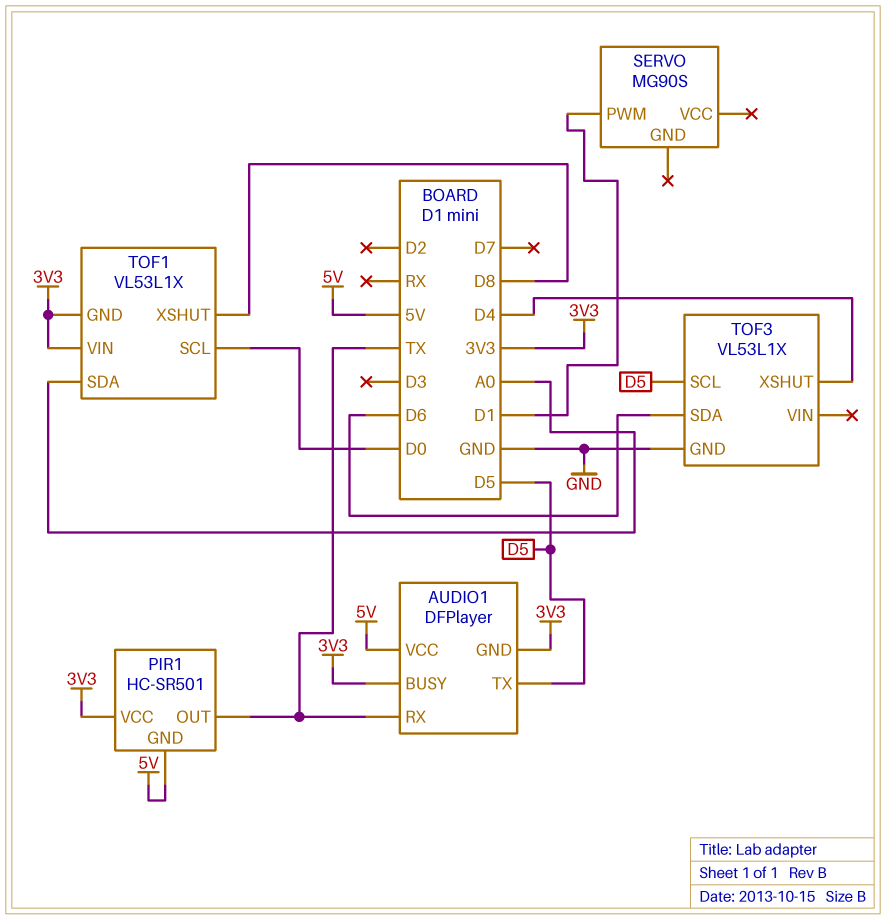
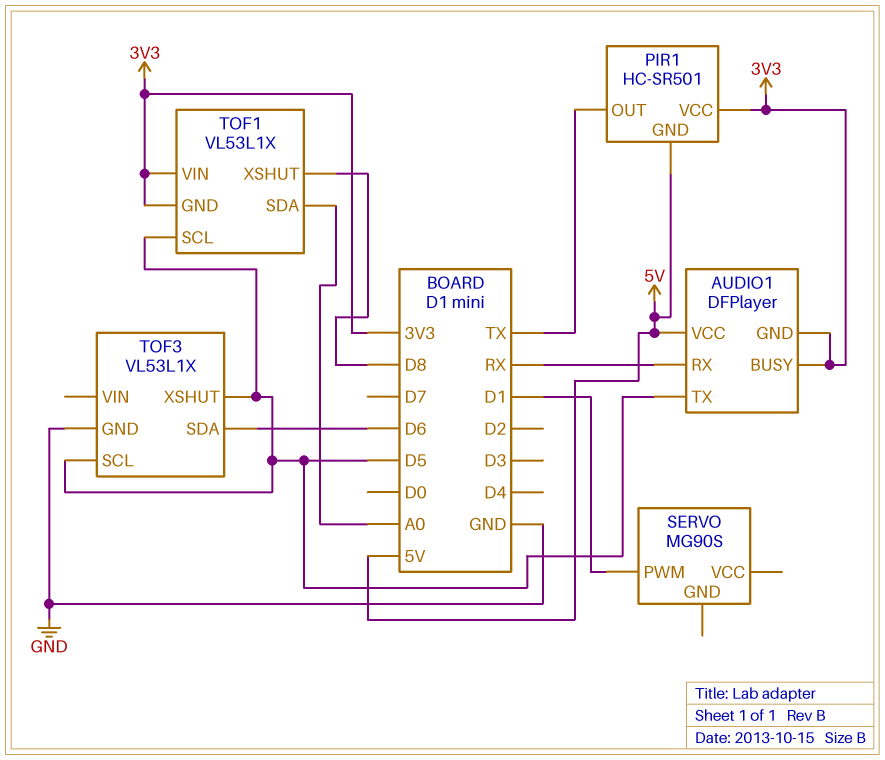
AUDIO1 pin RX: TX -> RX
TOF1 pin SCL: D0 -> D5
TOF3 pin XSHUT: D4 -> D5

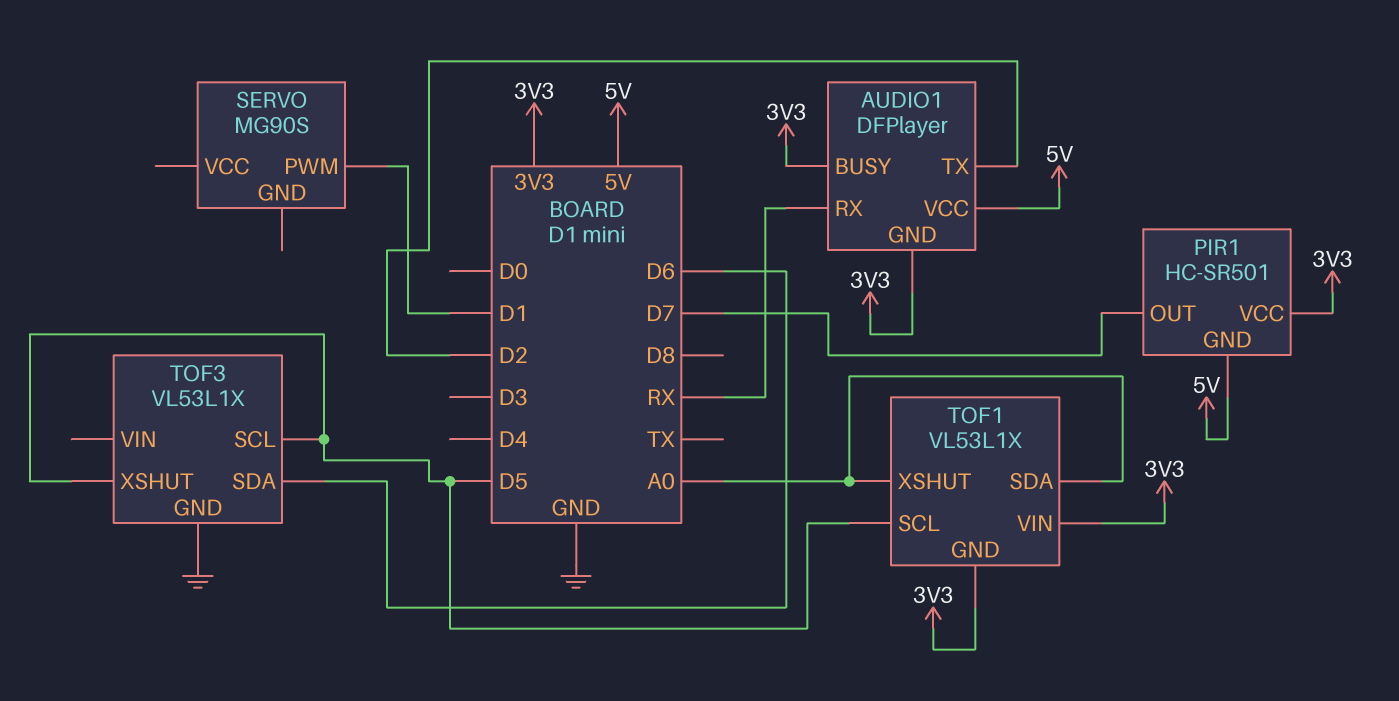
AUDIO1 pin TX: D5 -> D2
PIR1 pin OUT: TX -> D7
TOF1 pin XSHUT: D8 -> A0

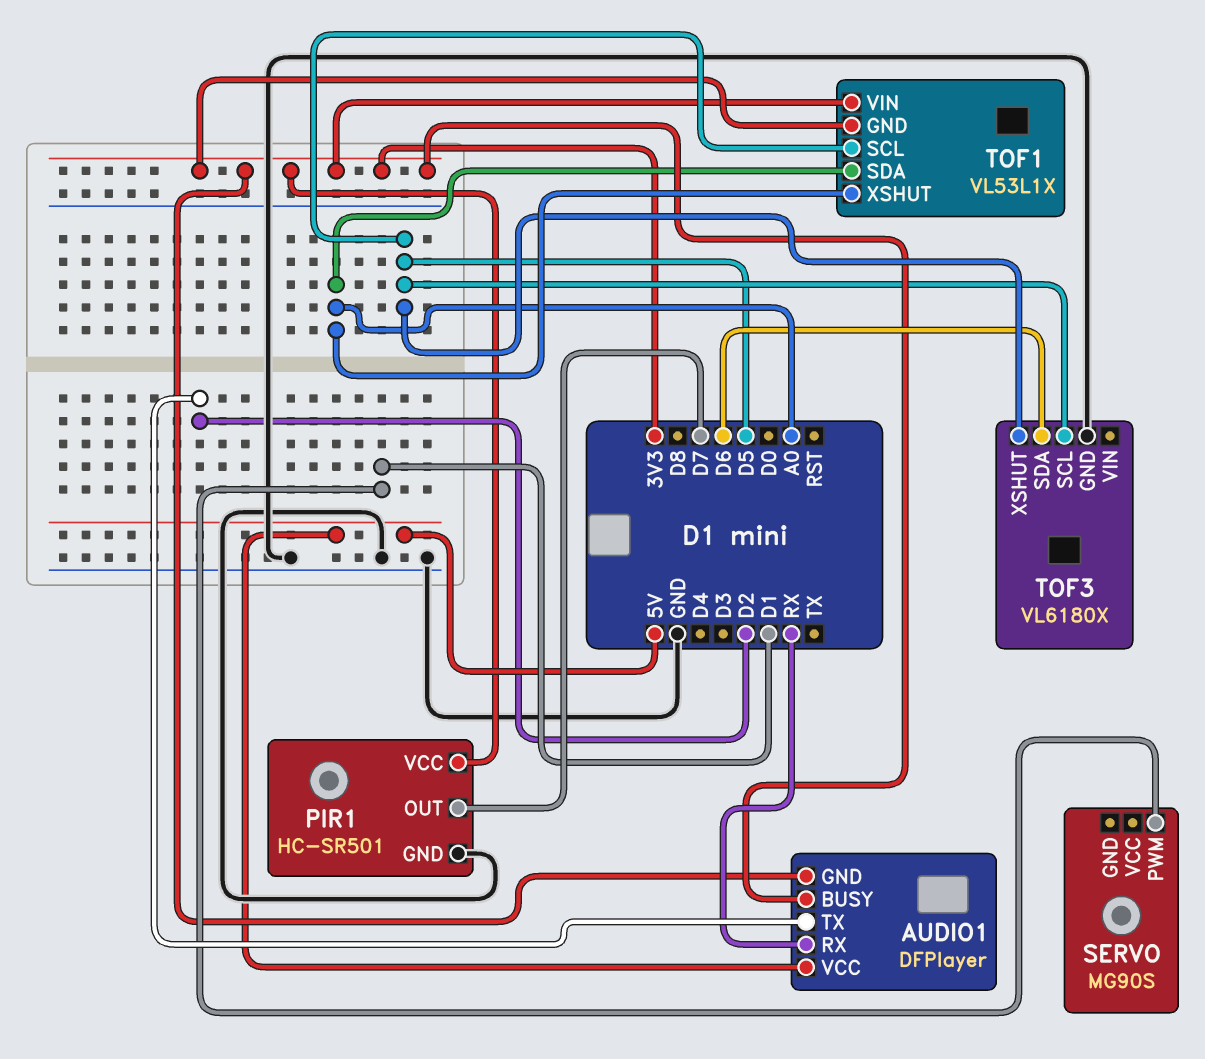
PIR1 pin GND: 5V -> GND
TOF3: VL53L1X -> VL6180X

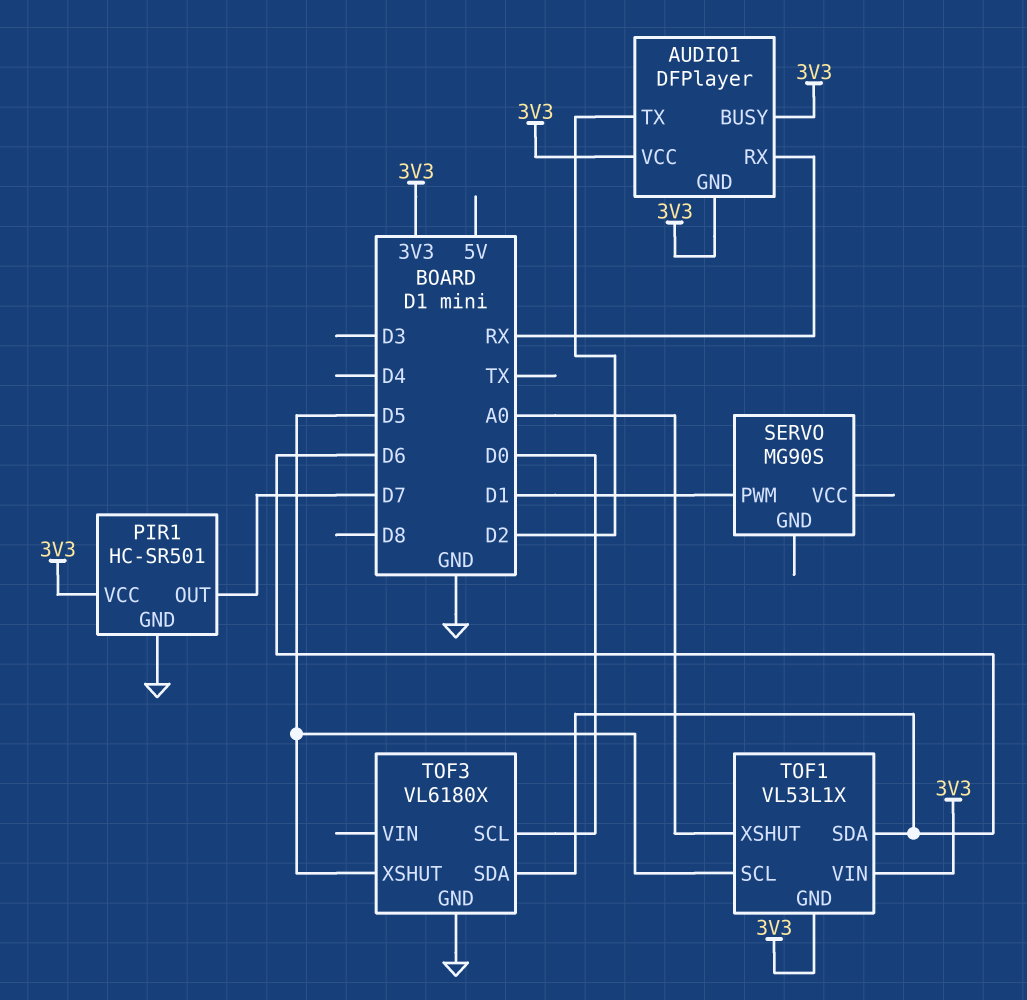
AUDIO1 pin VCC: 5V -> 3V3
TOF1 pin SDA: A0 -> D6
TOF3 pin SCL: D5 -> D0

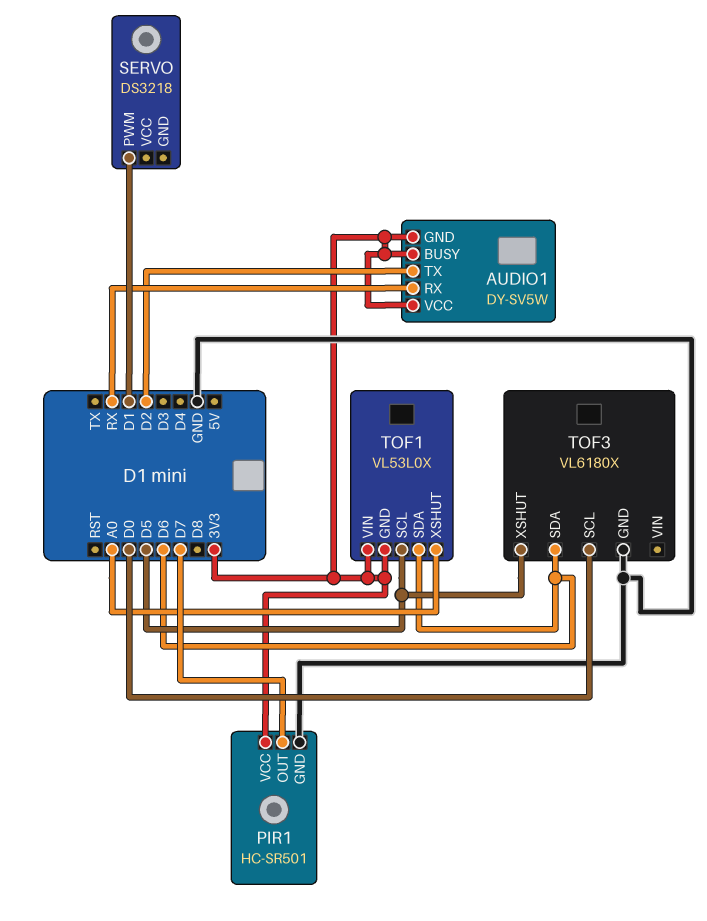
AUDIO1: DFPlayer -> DY-SV5W
SERVO: MG90S -> DS3218
TOF1: VL53L1X -> VL53L0X

